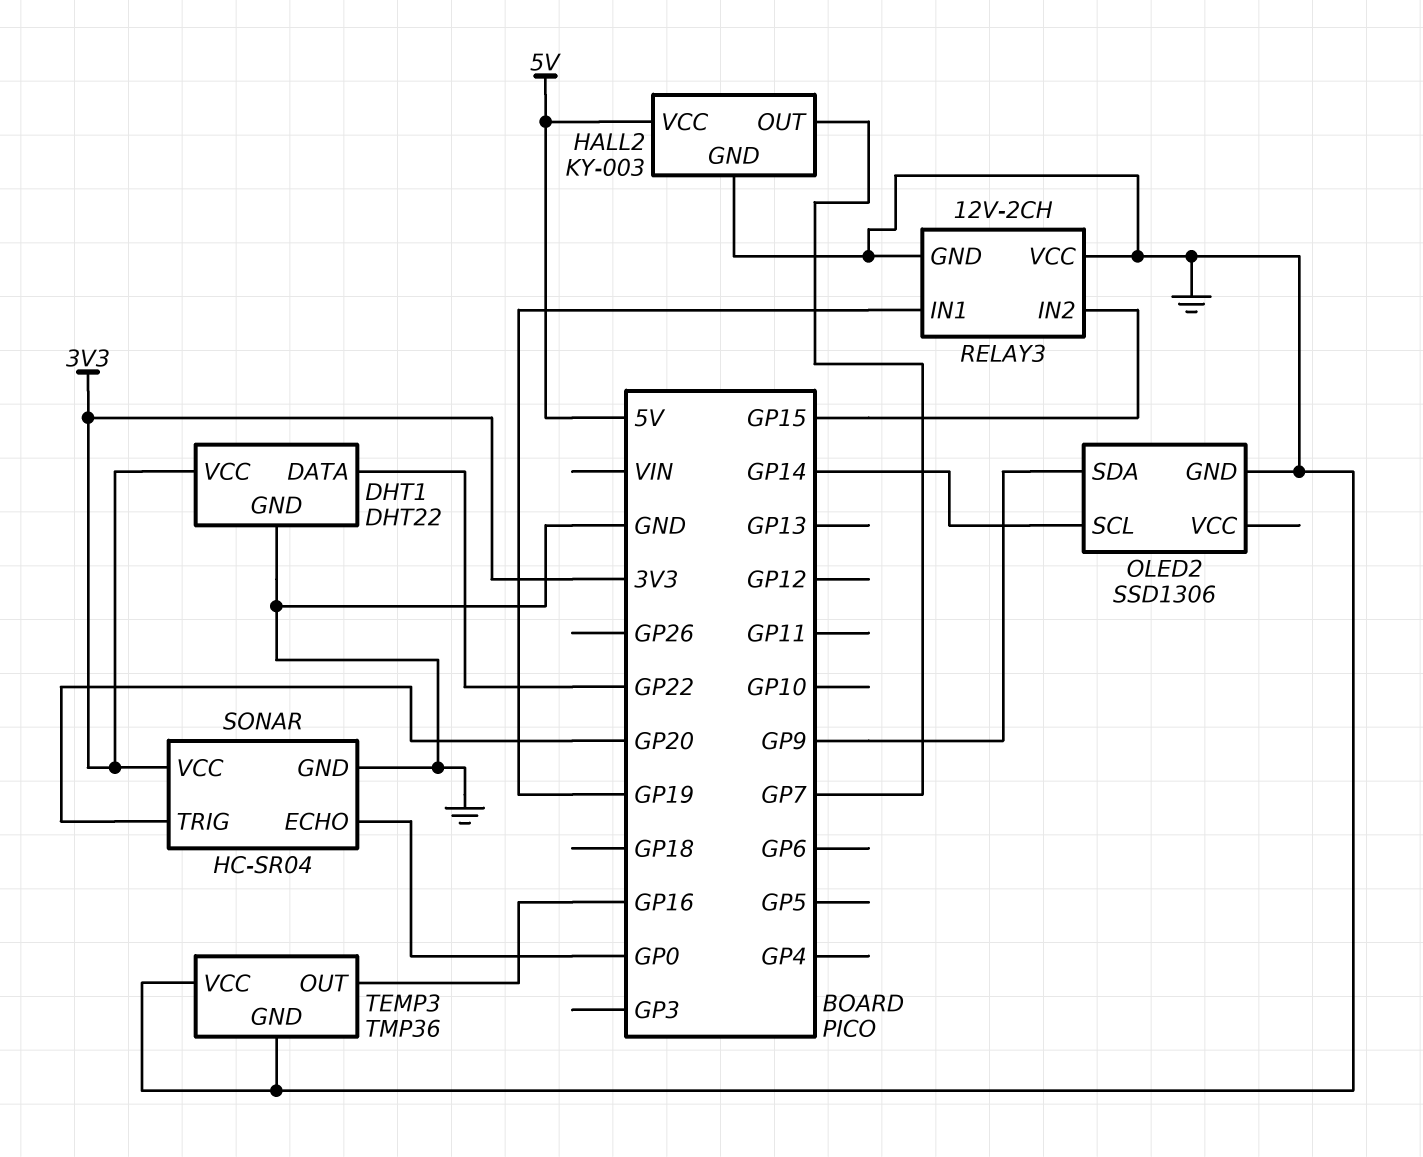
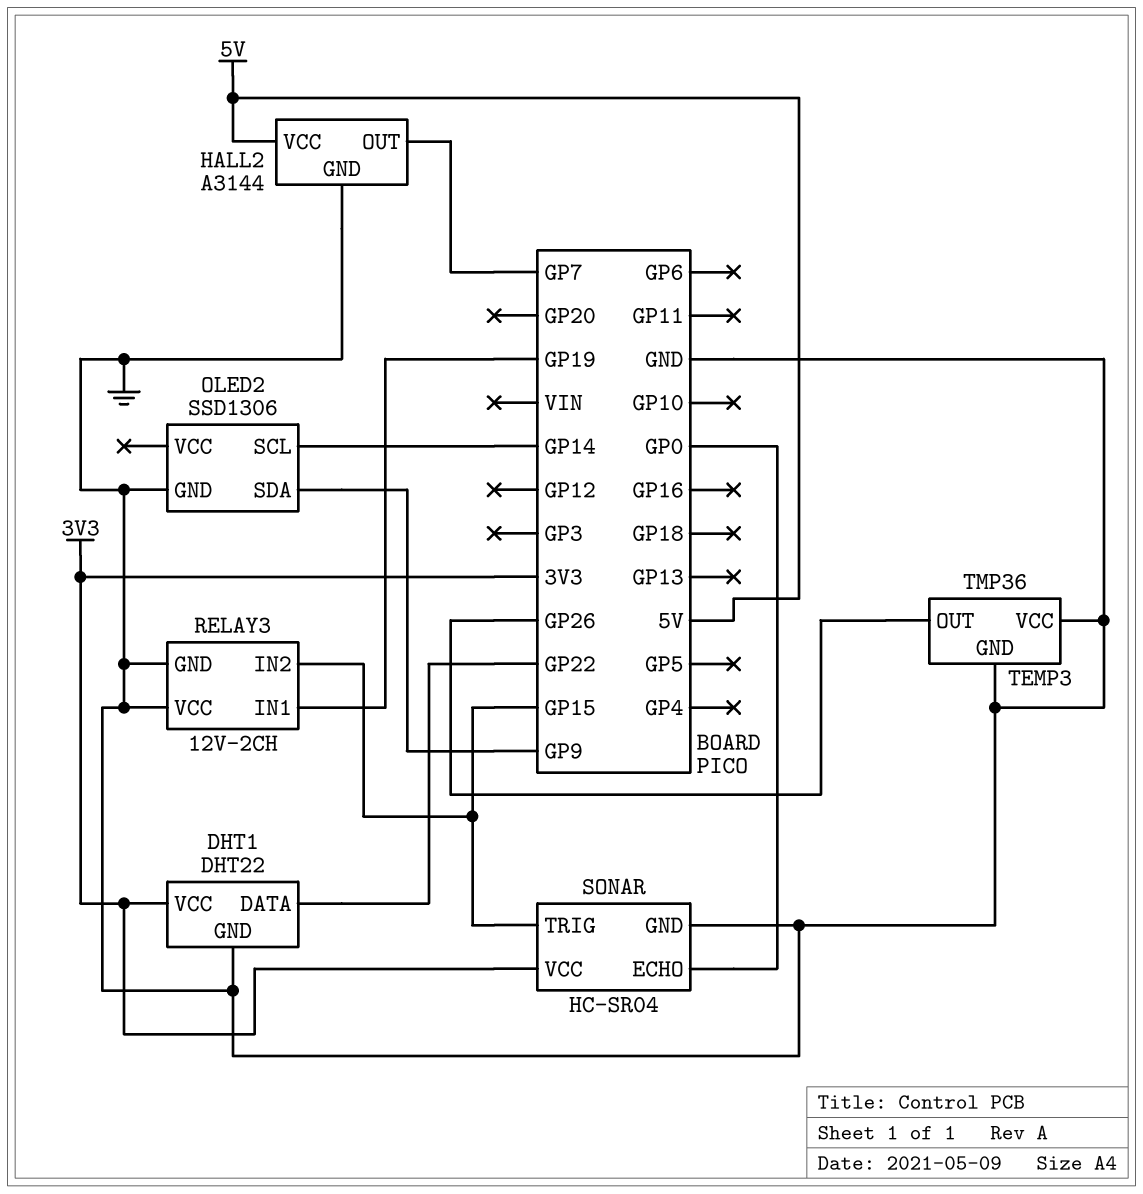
HALL2: KY-003 -> A3144
SONAR pin TRIG: GP20 -> GP15
TEMP3 pin OUT: GP16 -> GP26

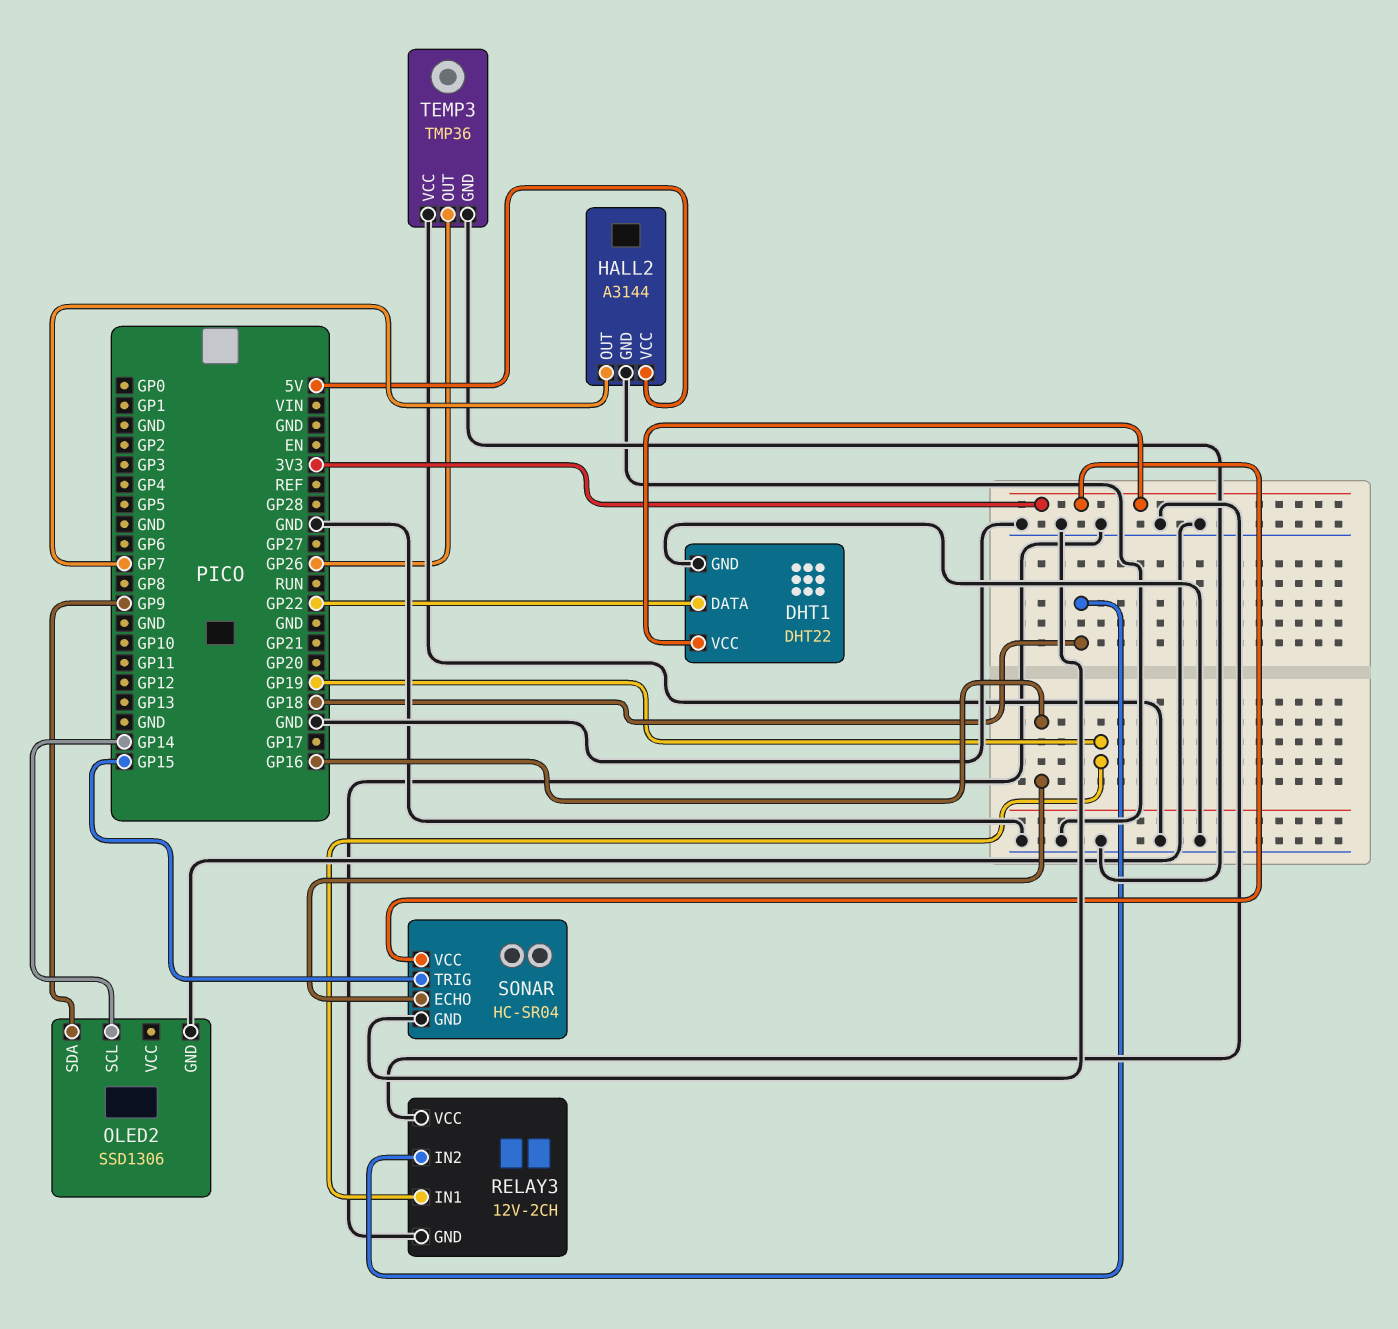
RELAY3 pin IN2: GP15 -> GP18
SONAR pin ECHO: GP0 -> GP16

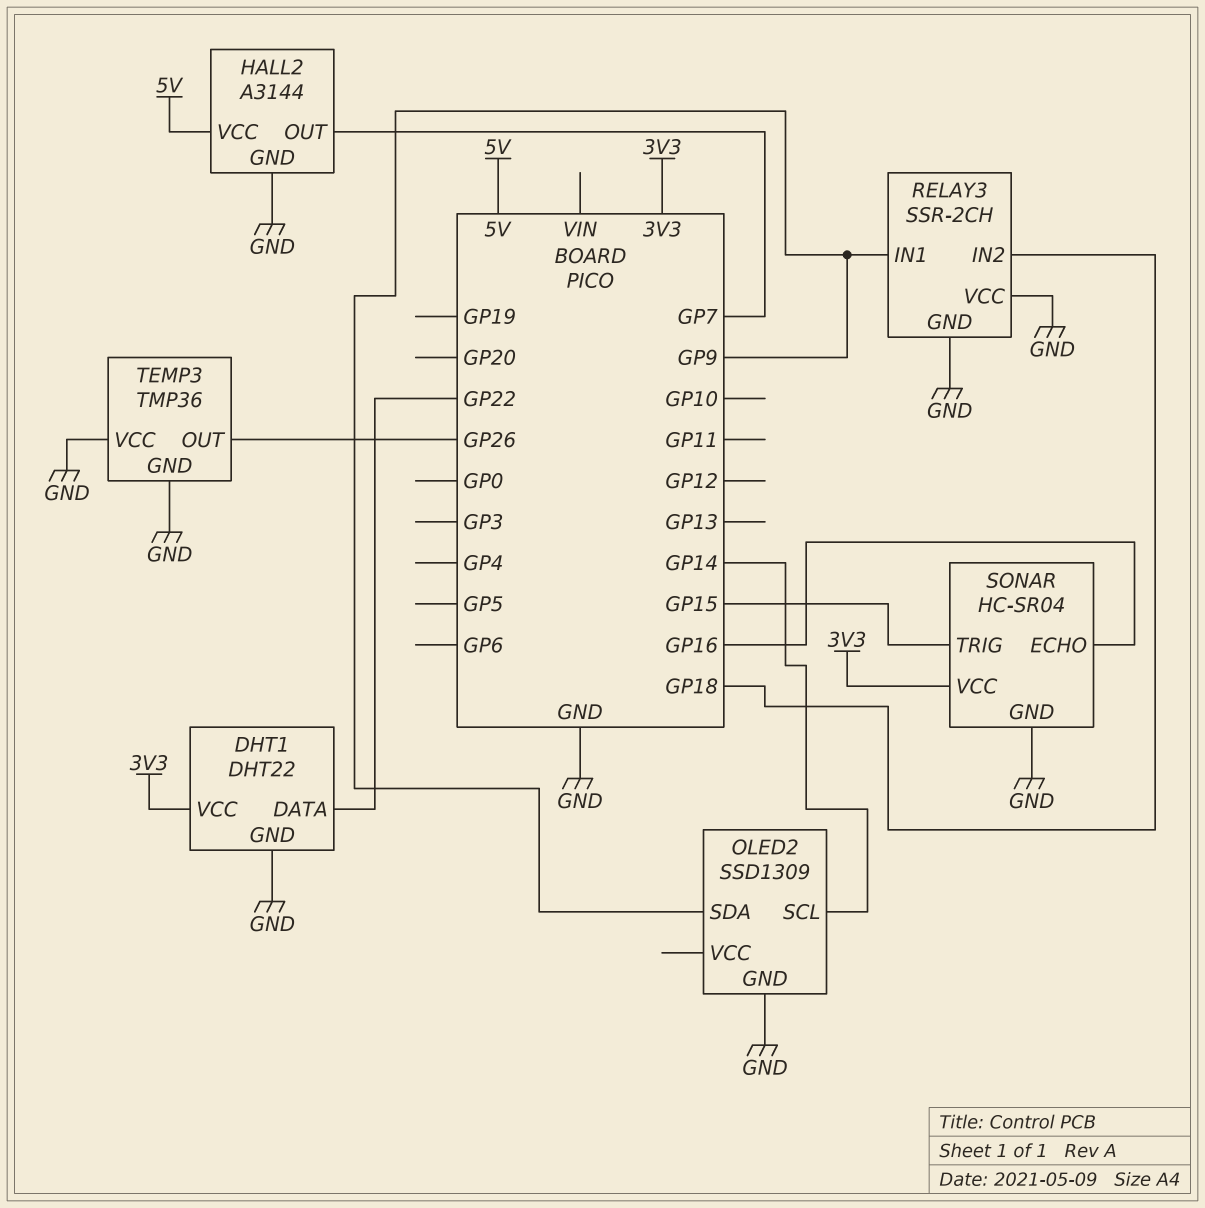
OLED2: SSD1306 -> SSD1309
RELAY3: 12V-2CH -> SSR-2CH
RELAY3 pin IN1: GP19 -> GP9

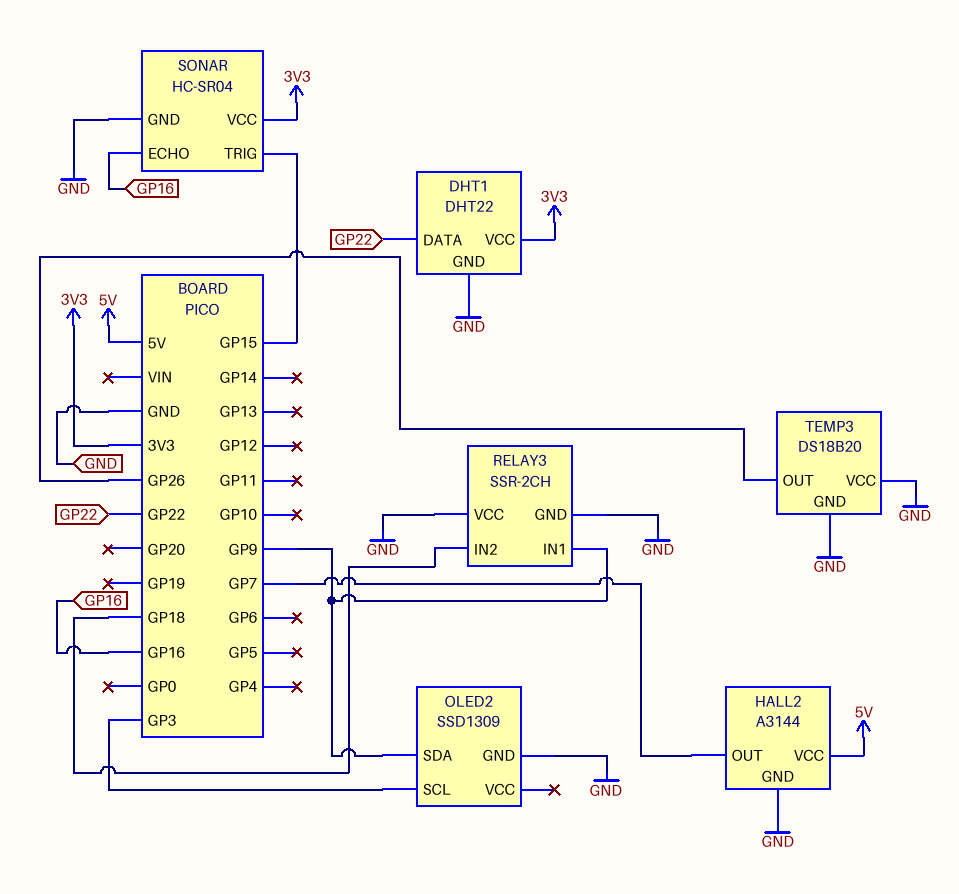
OLED2 pin SCL: GP14 -> GP3
TEMP3: TMP36 -> DS18B20

